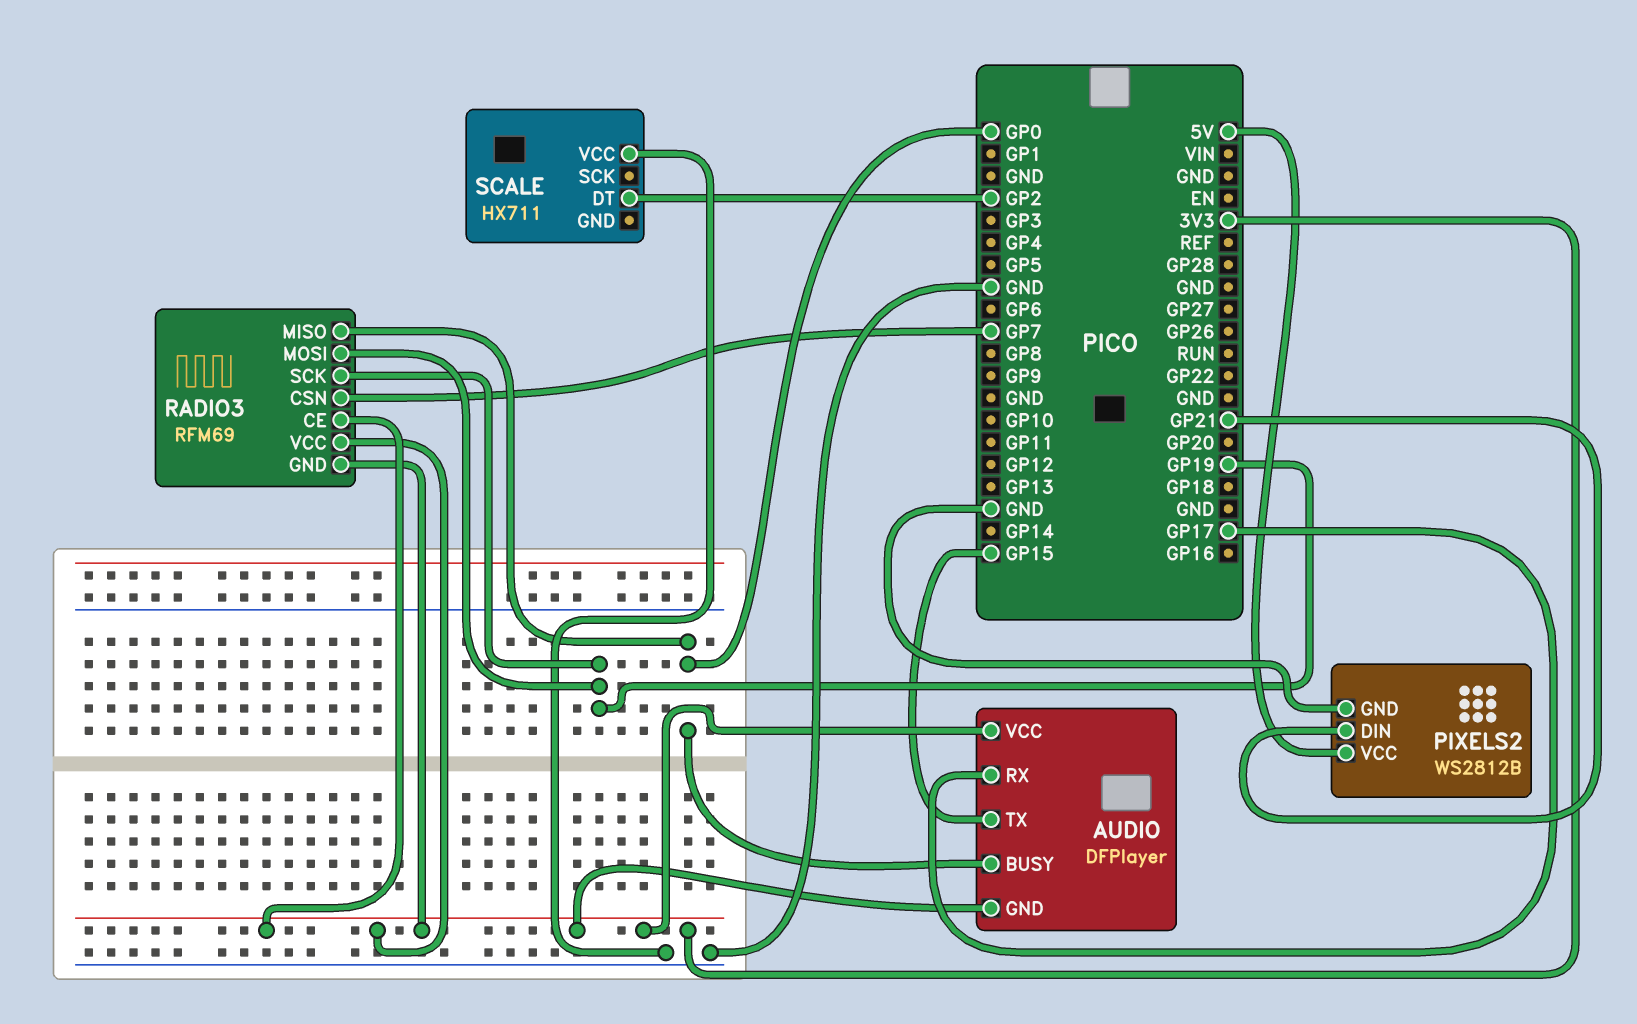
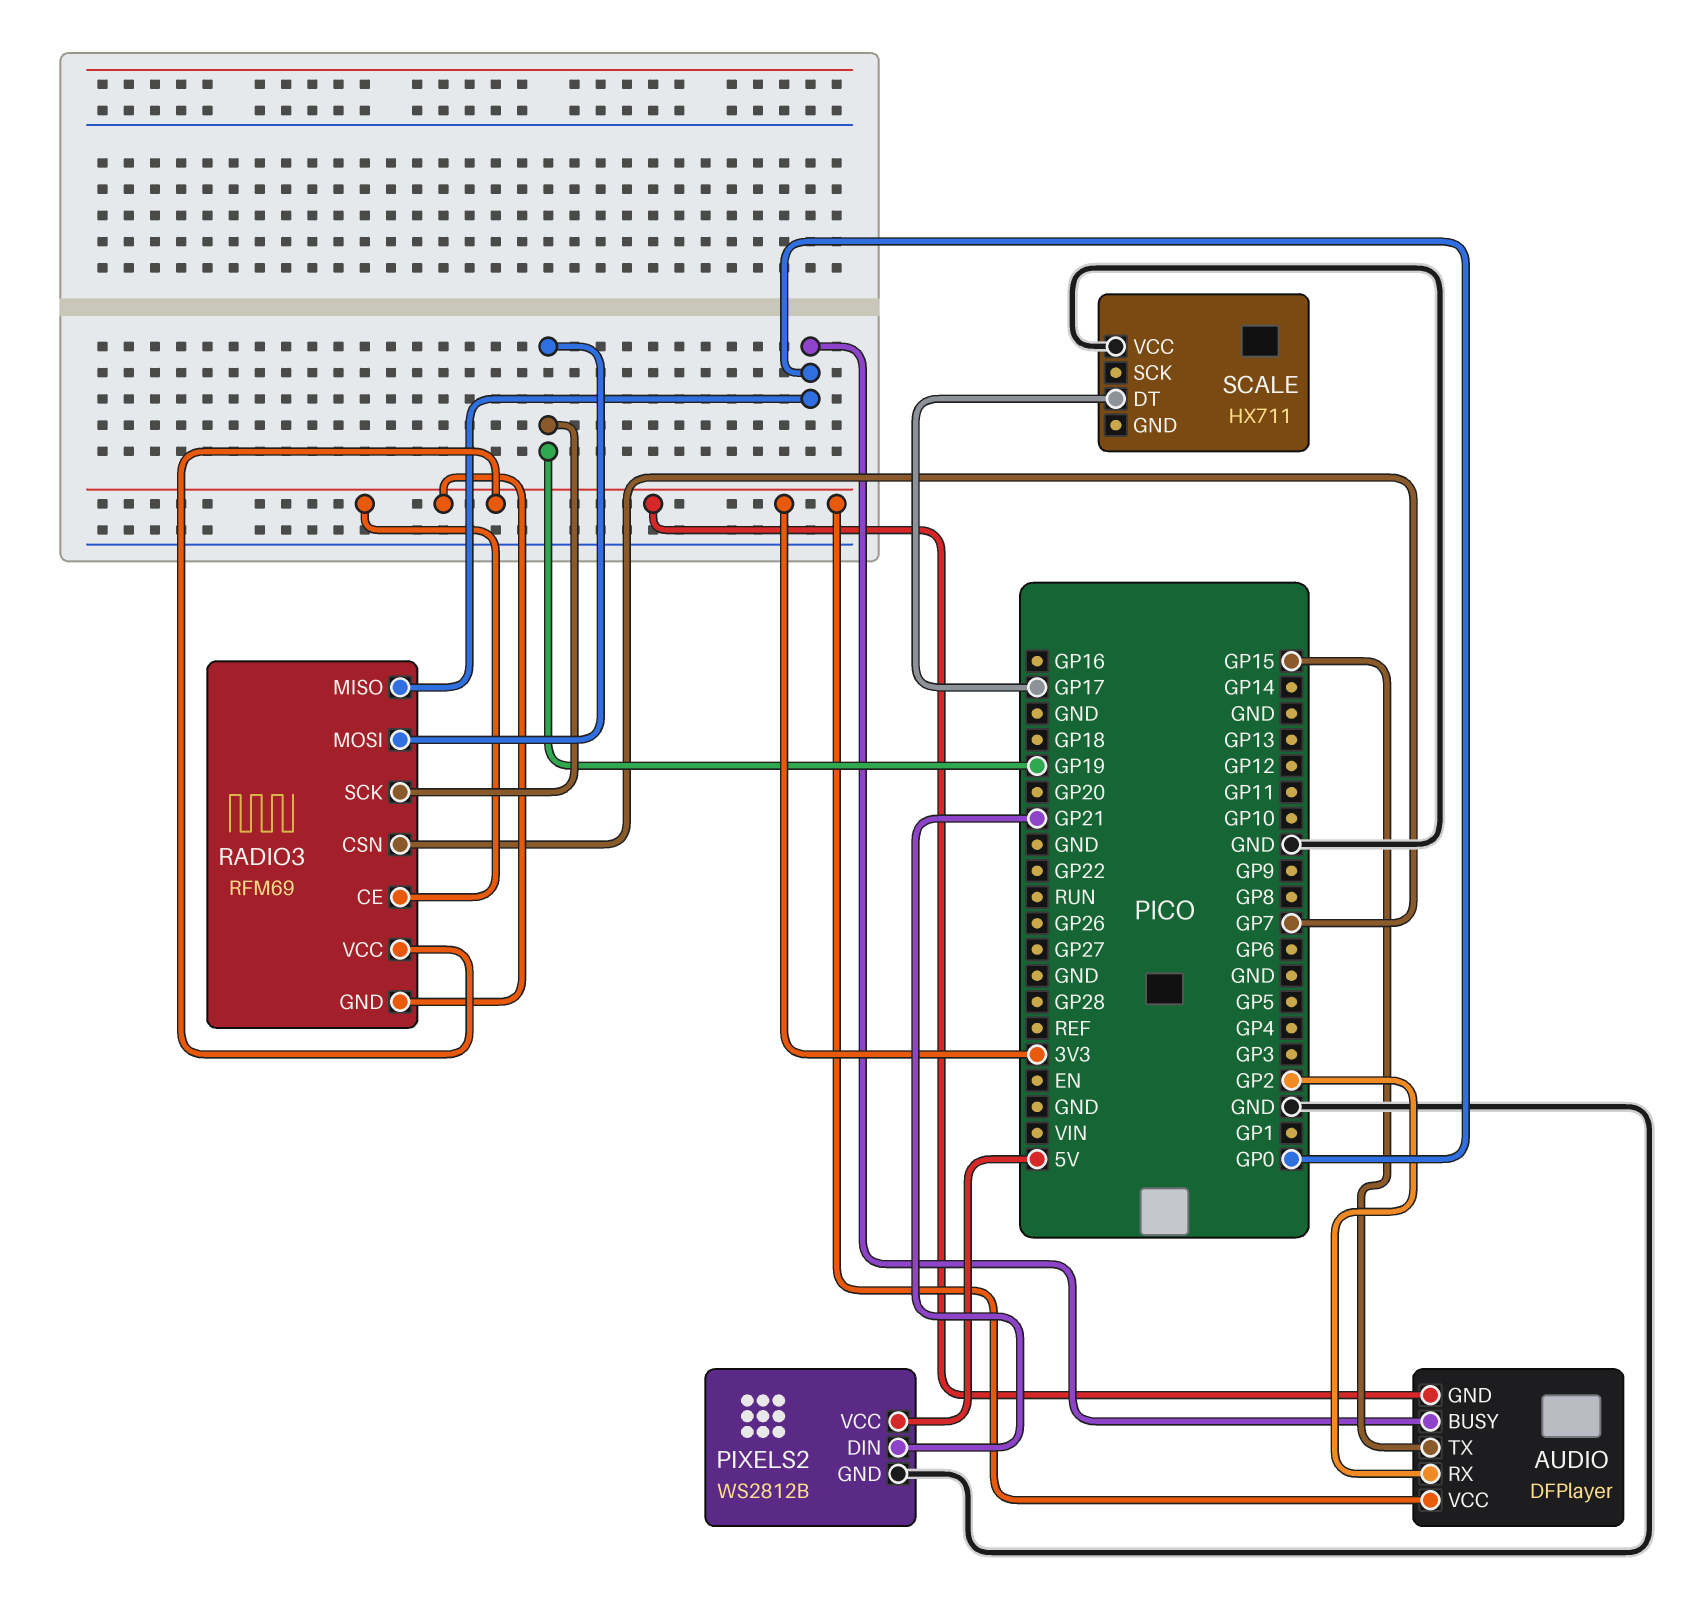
AUDIO pin RX: GP17 -> GP2
SCALE pin DT: GP2 -> GP17

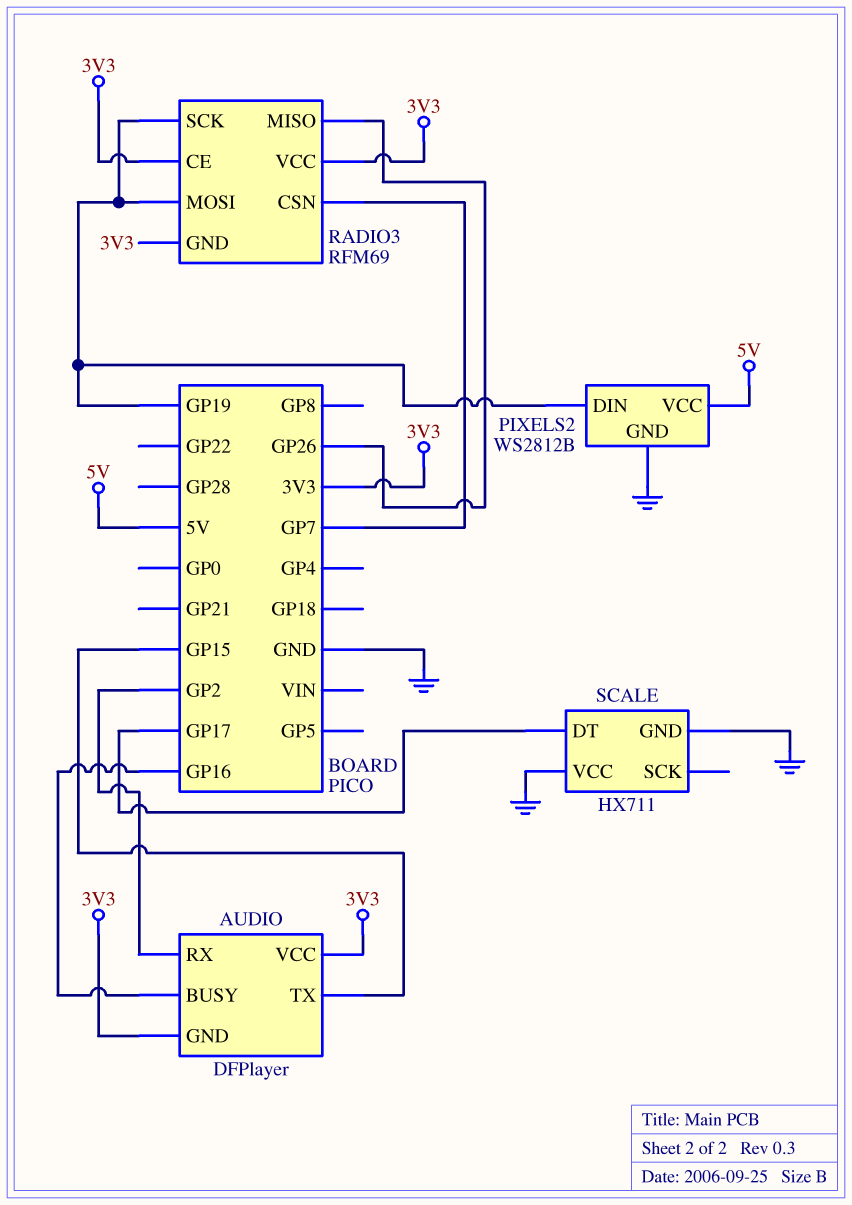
AUDIO pin BUSY: GP0 -> GP16
PIXELS2 pin DIN: GP21 -> GP19
RADIO3 pin MISO: GP0 -> GP26
SCALE pin GND: none -> GND

